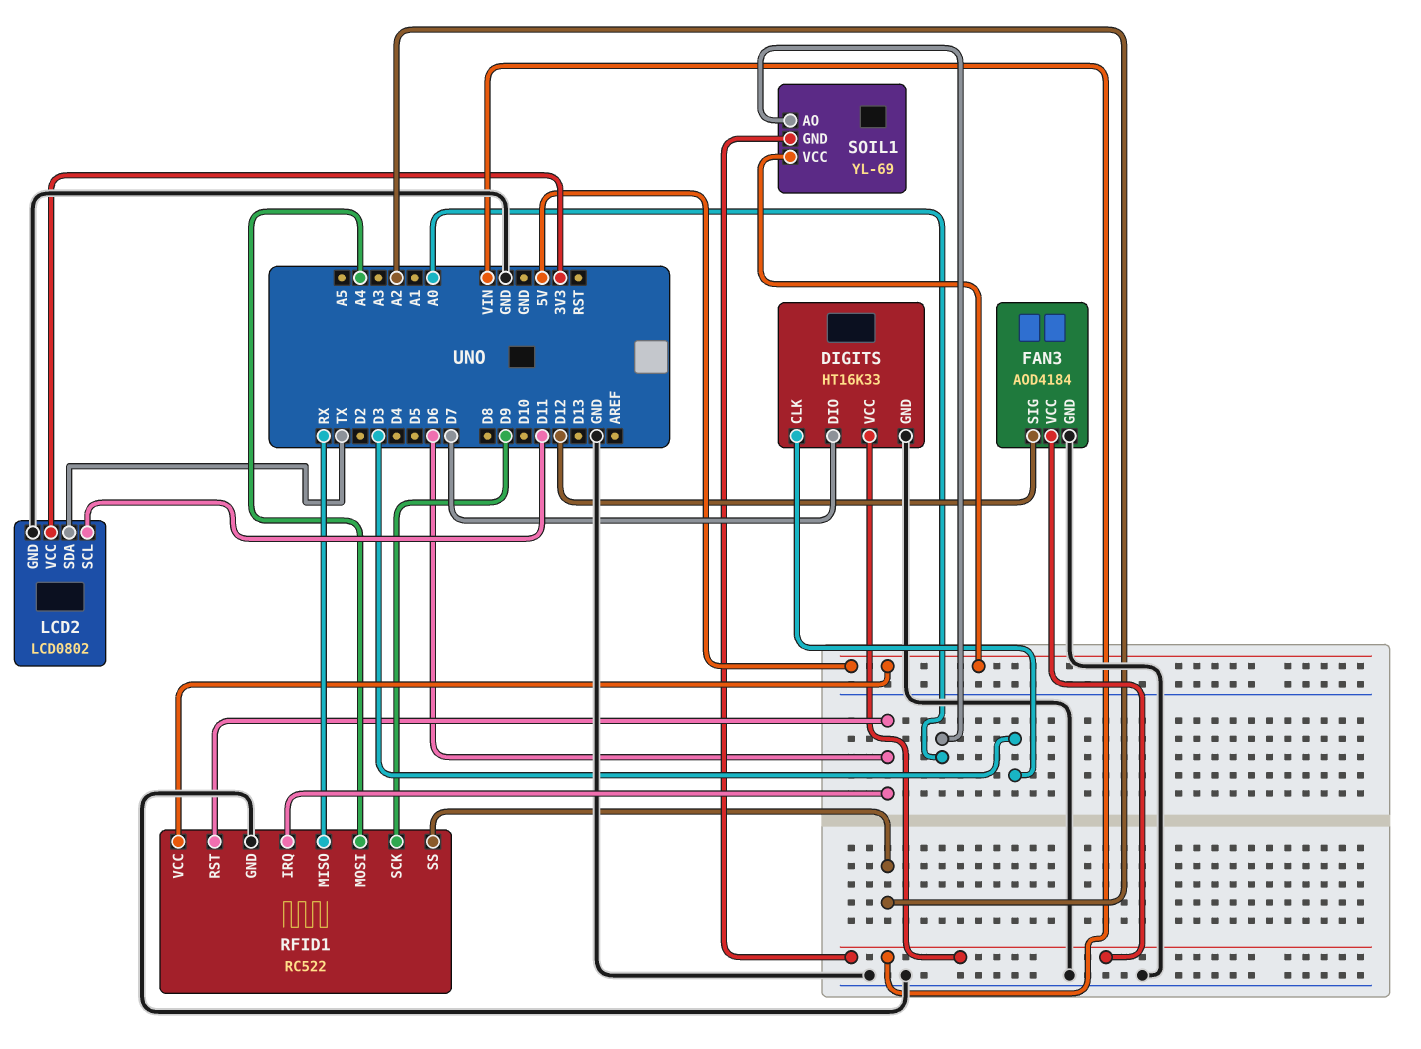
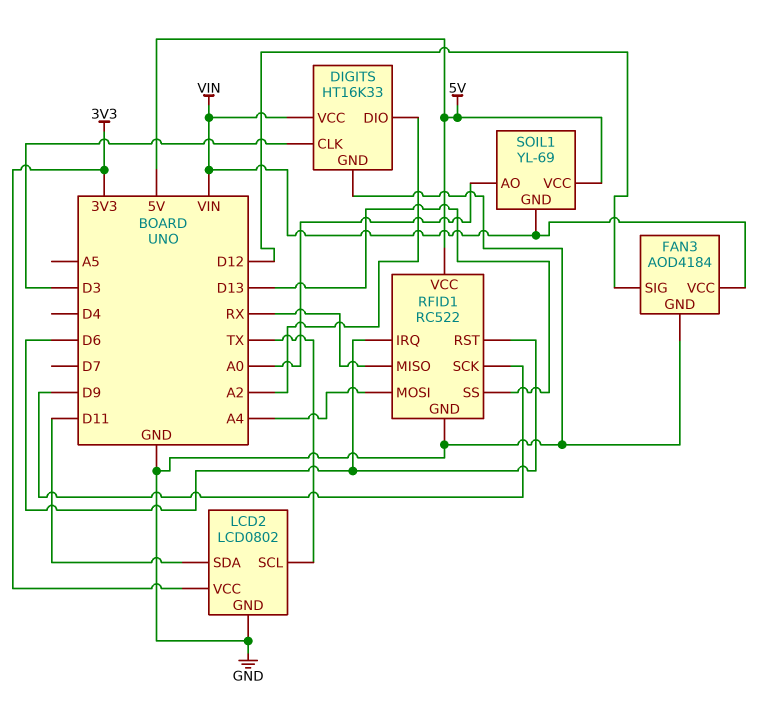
DIGITS pin DIO: D7 -> A2
LCD2 pin SCL: D11 -> TX
LCD2 pin SDA: TX -> D11
RFID1 pin SS: A2 -> D13

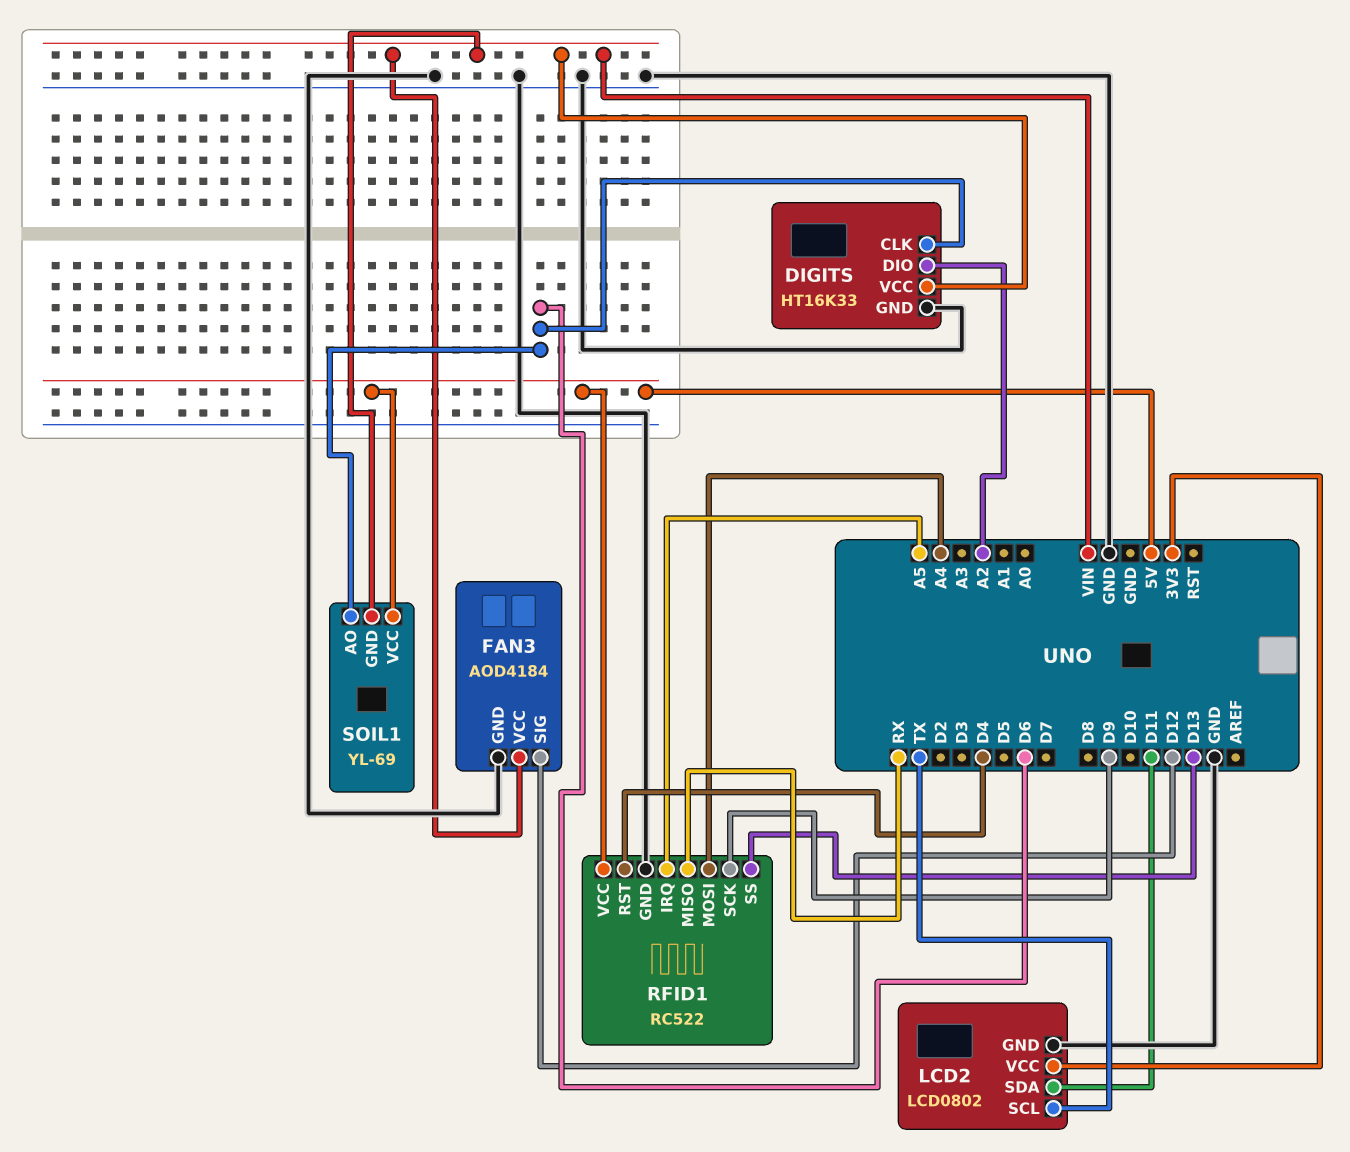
DIGITS pin CLK: D3 -> D6
RFID1 pin IRQ: D6 -> A5
RFID1 pin RST: D6 -> D4
SOIL1 pin AO: A0 -> D6

